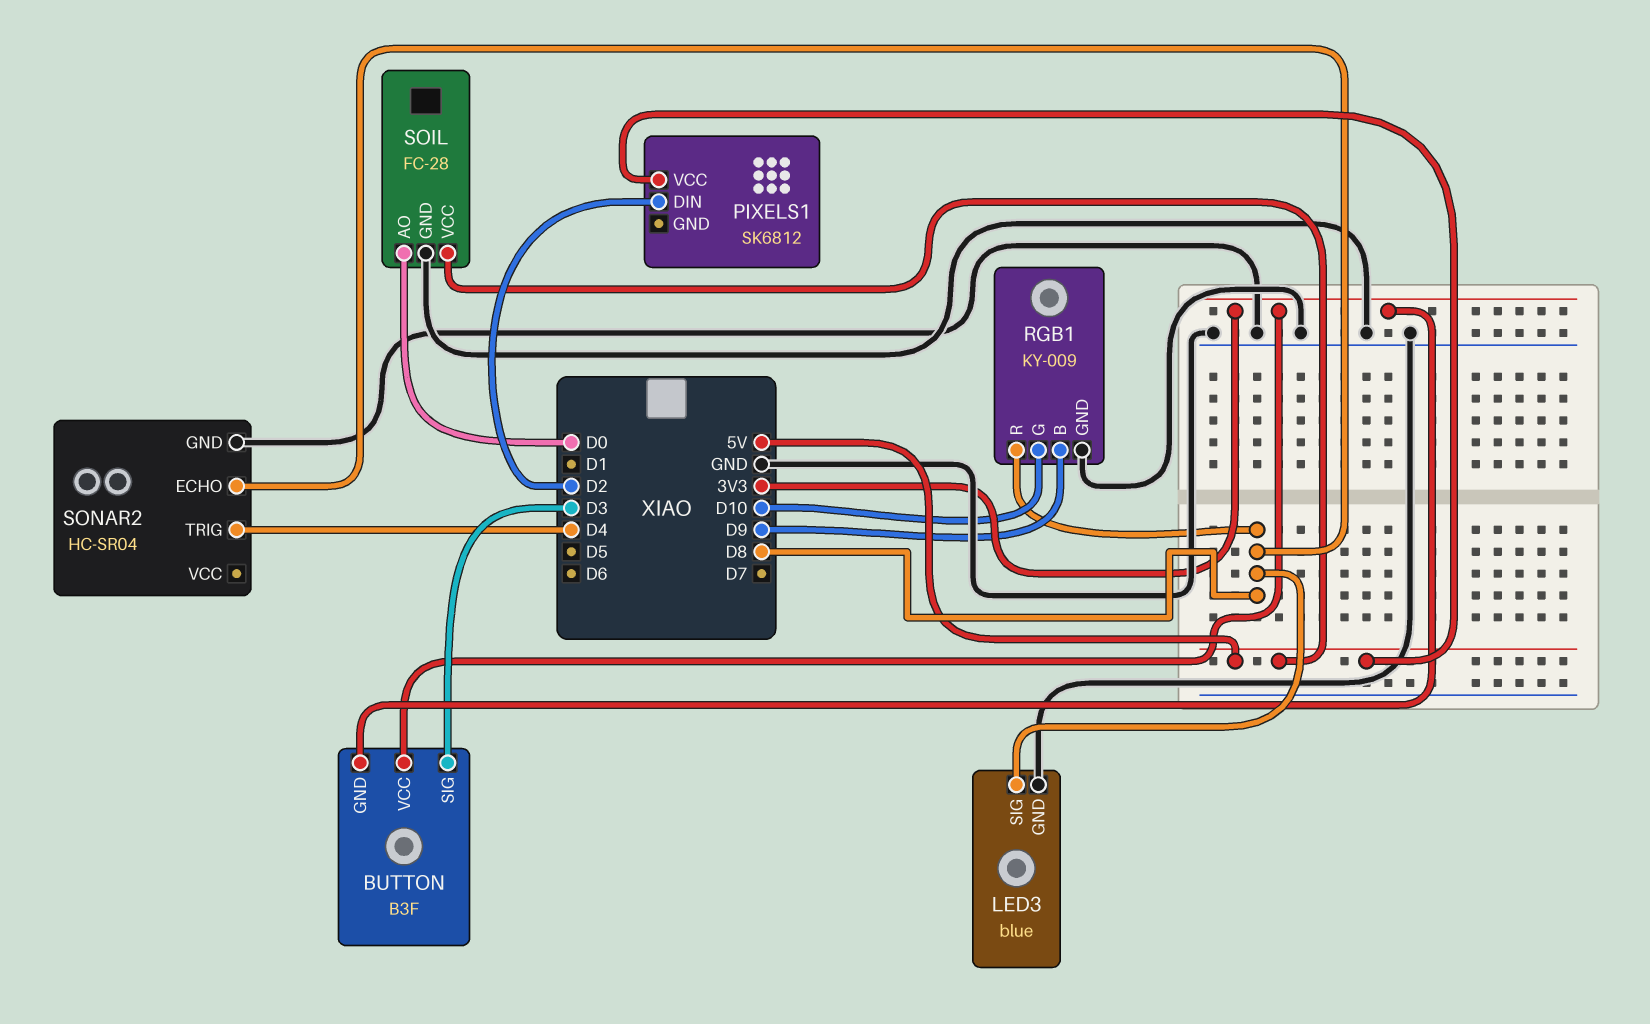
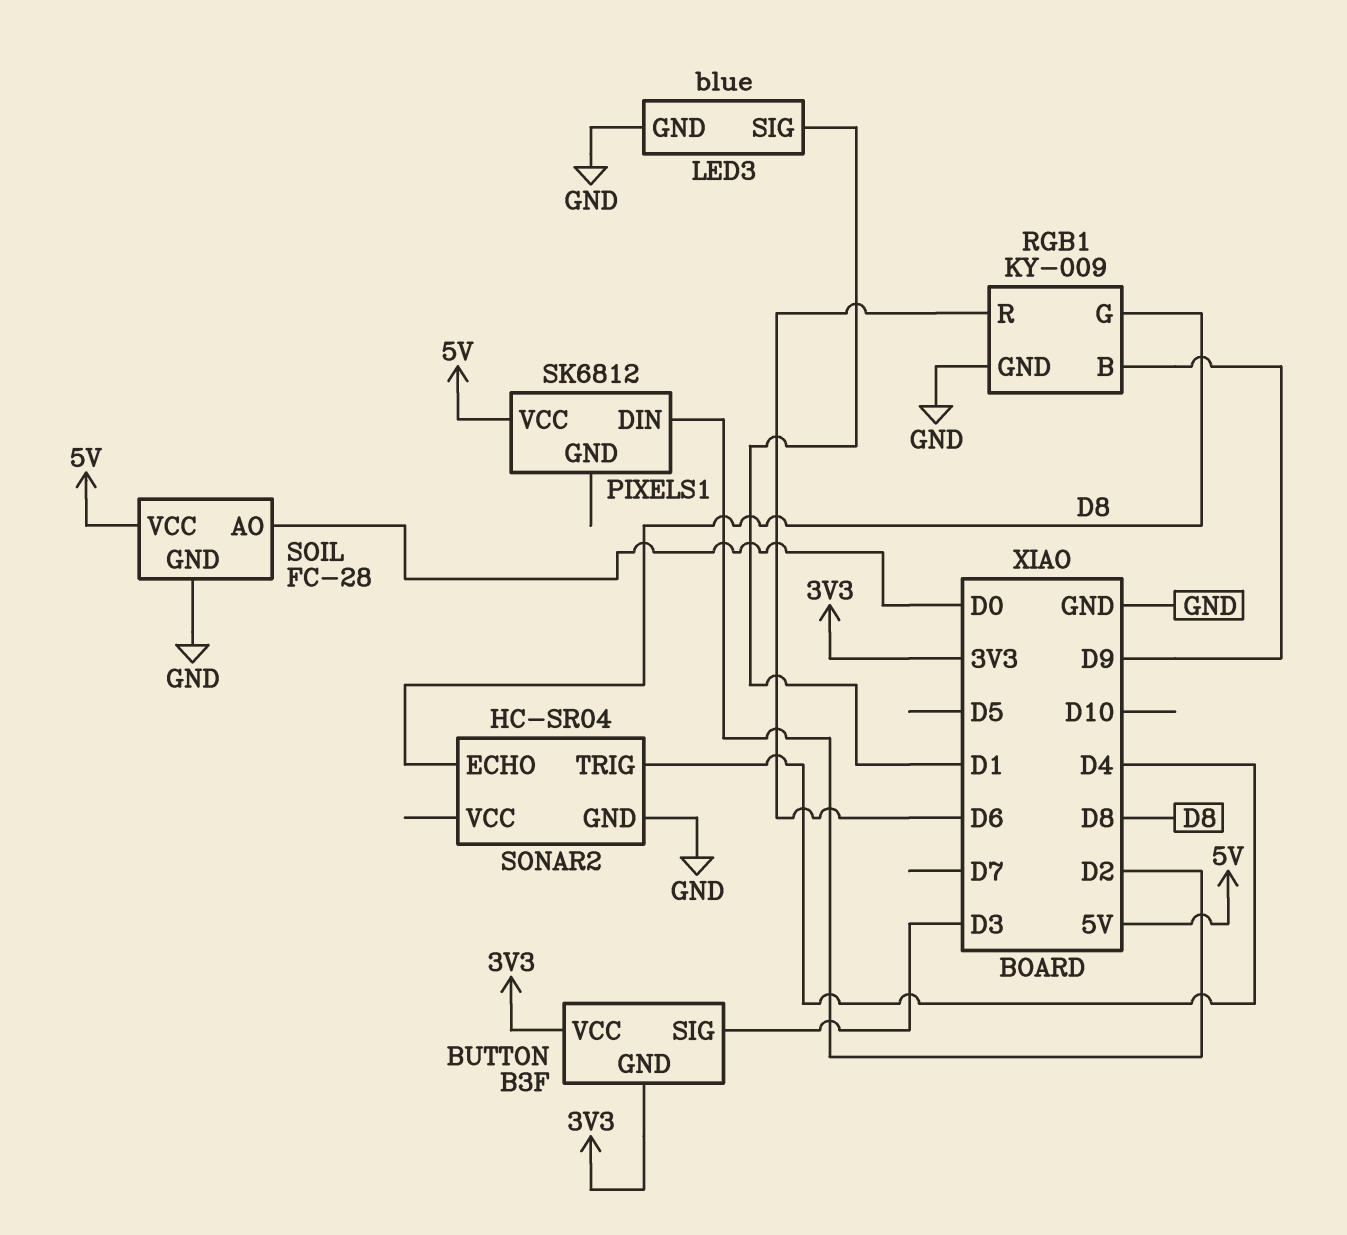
LED3 pin SIG: D8 -> D1
RGB1 pin G: D10 -> D8
RGB1 pin R: D8 -> D6

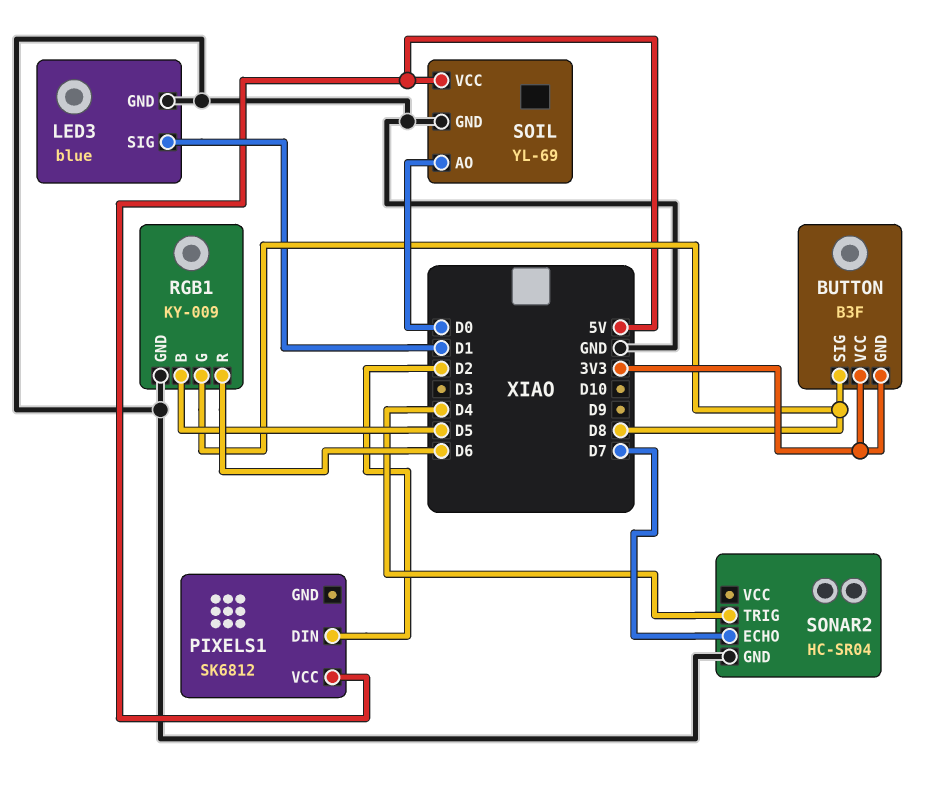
BUTTON pin SIG: D3 -> D8
RGB1 pin B: D9 -> D5
SOIL: FC-28 -> YL-69
SONAR2 pin ECHO: D8 -> D7

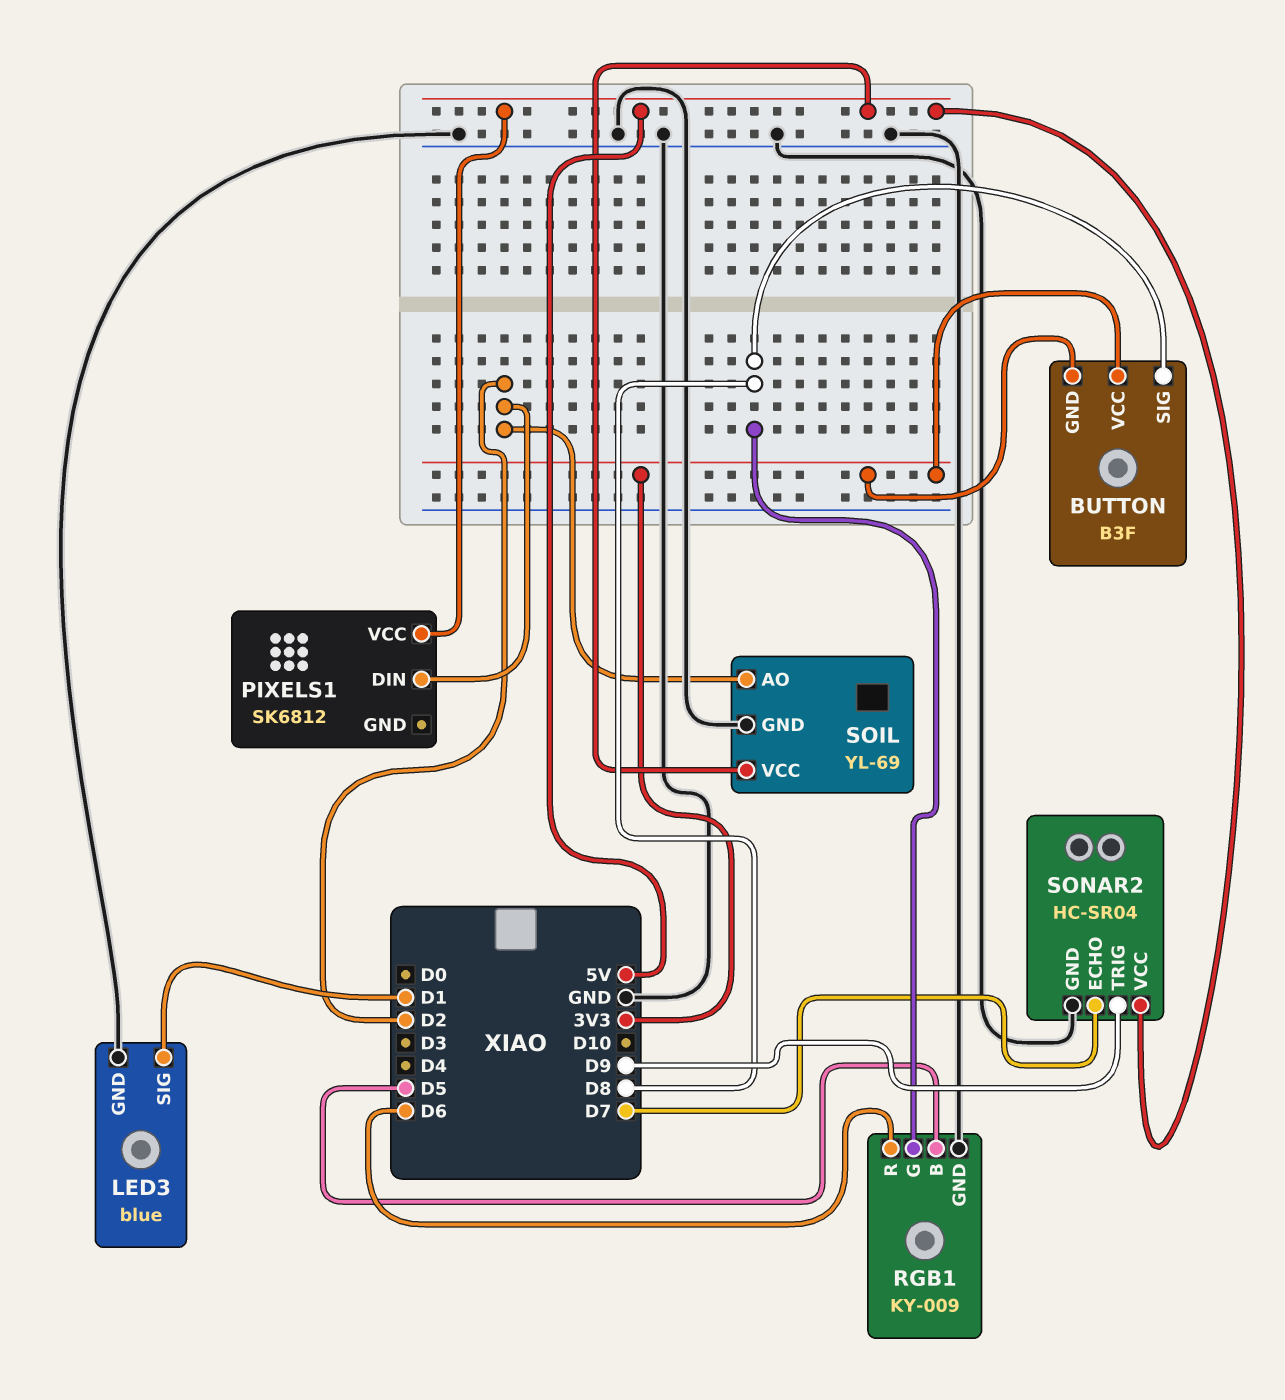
SOIL pin AO: D0 -> D2
SONAR2 pin TRIG: D4 -> D9
SONAR2 pin VCC: none -> 5V

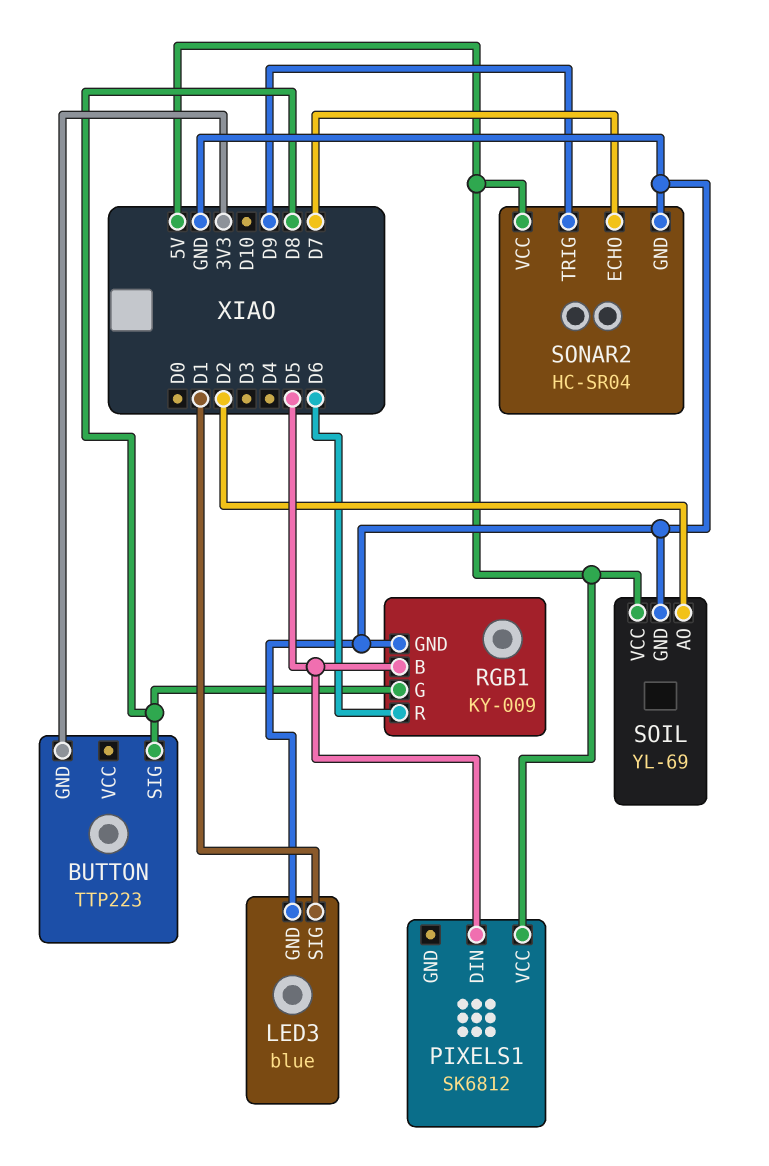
BUTTON: B3F -> TTP223
BUTTON pin VCC: 3V3 -> none
PIXELS1 pin DIN: D2 -> D5

